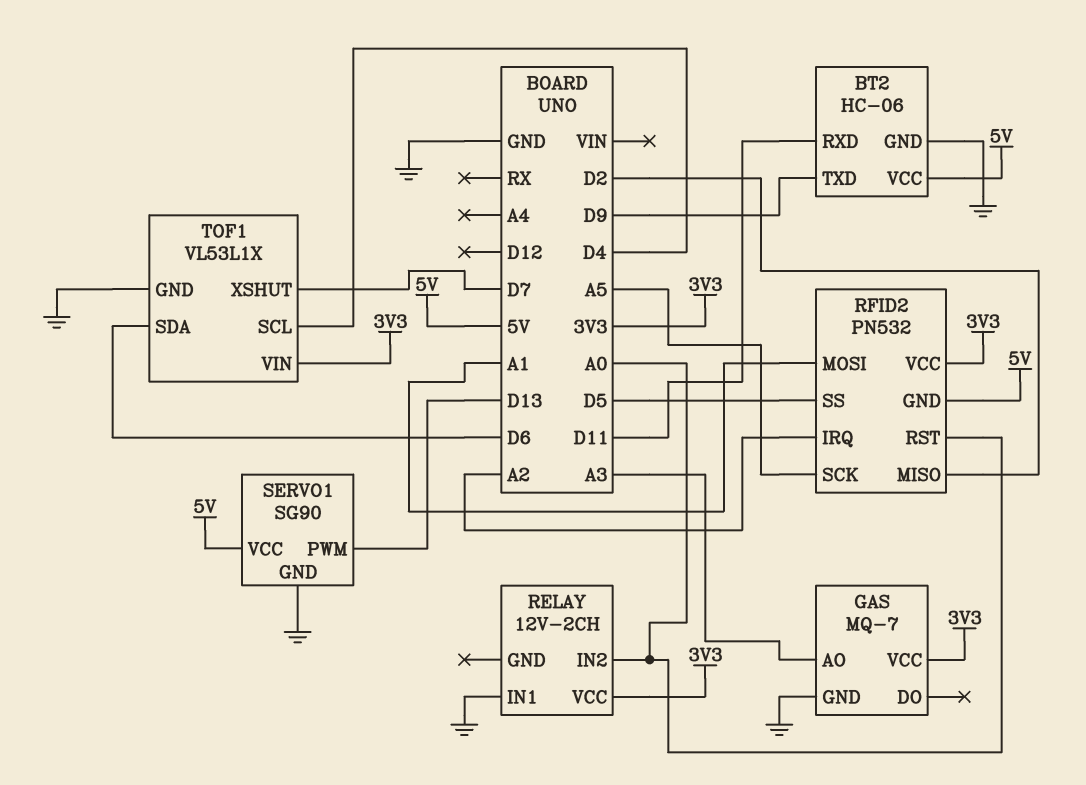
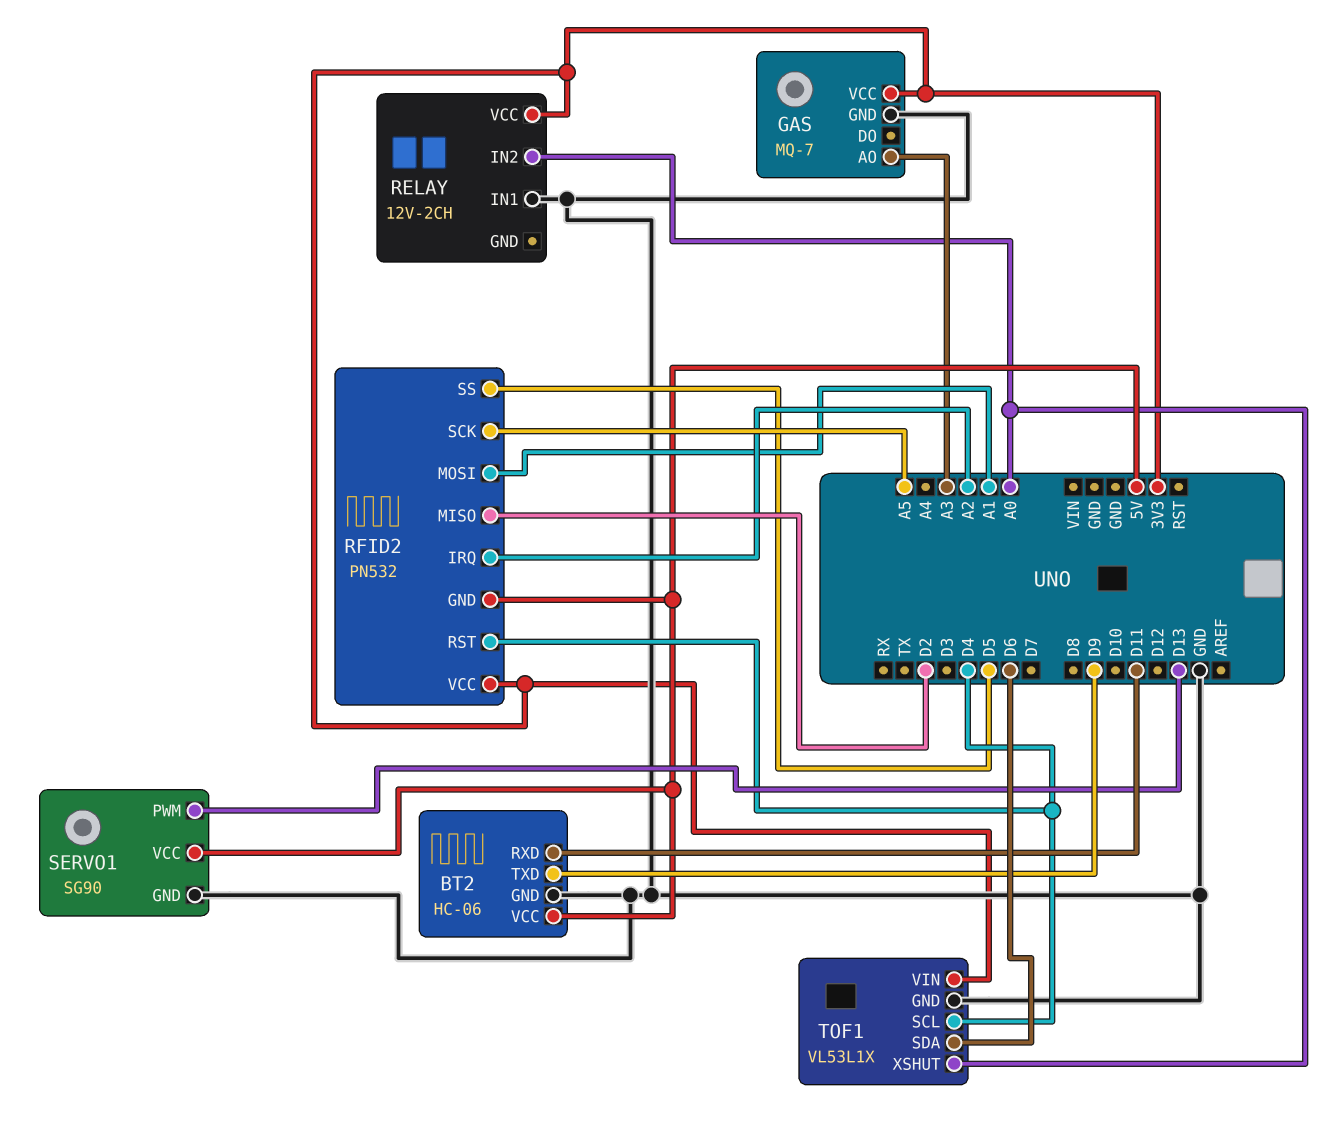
RFID2 pin RST: A0 -> D4
TOF1 pin XSHUT: D7 -> A0

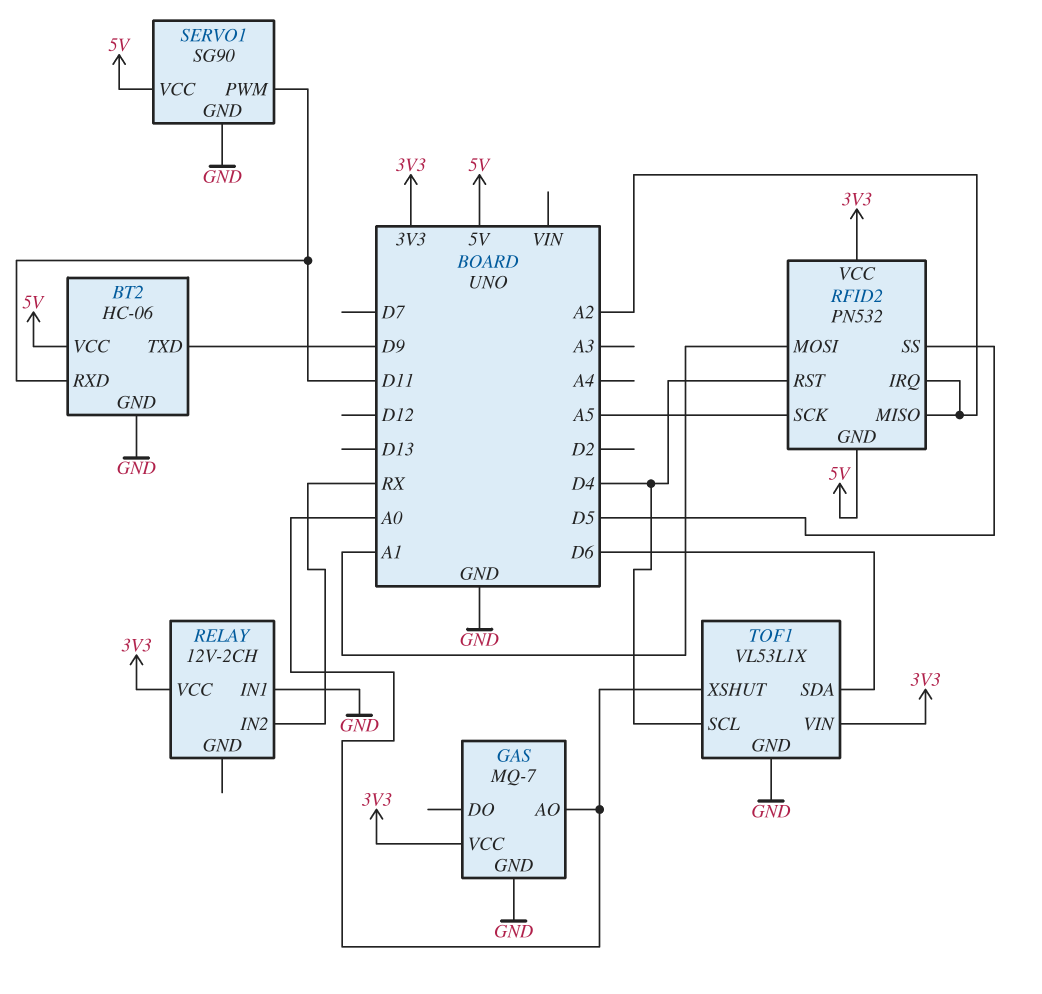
GAS pin AO: A3 -> A0
RELAY pin IN2: A0 -> RX
RFID2 pin MISO: D2 -> A2
SERVO1 pin PWM: D13 -> D11

